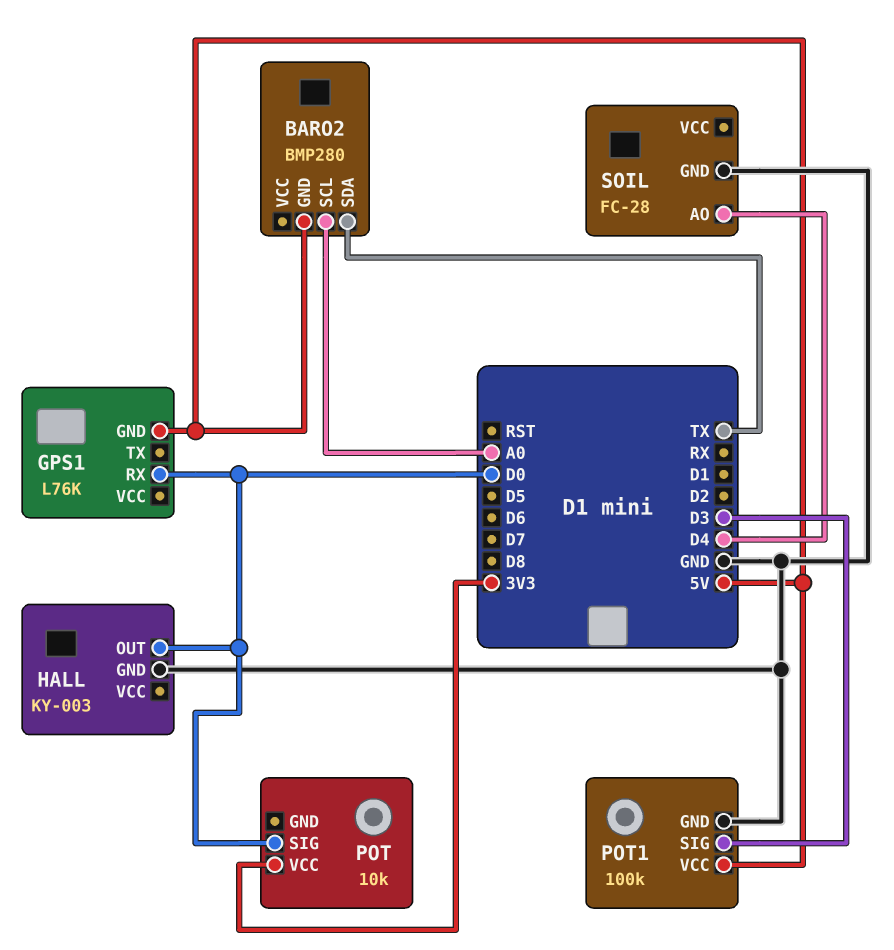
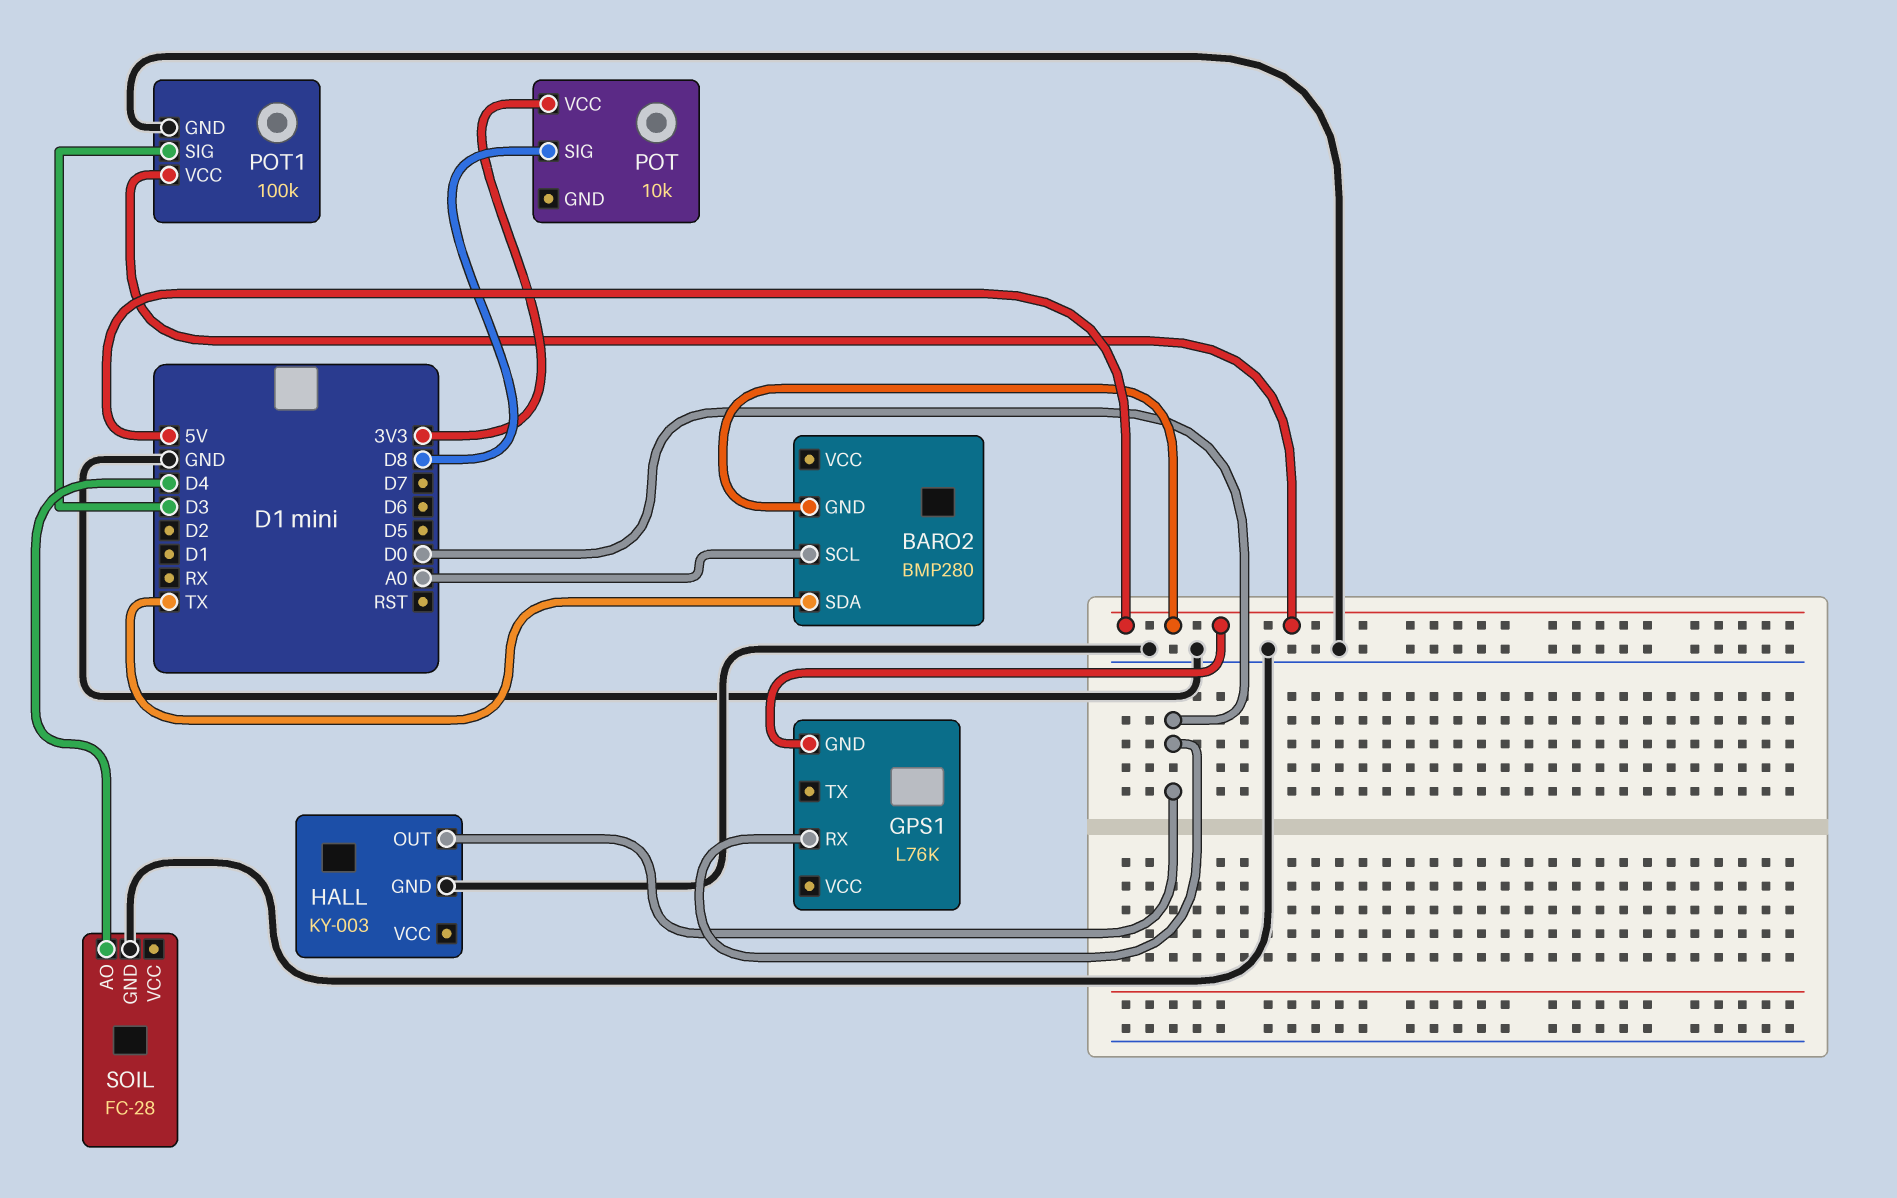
POT pin SIG: D0 -> D8

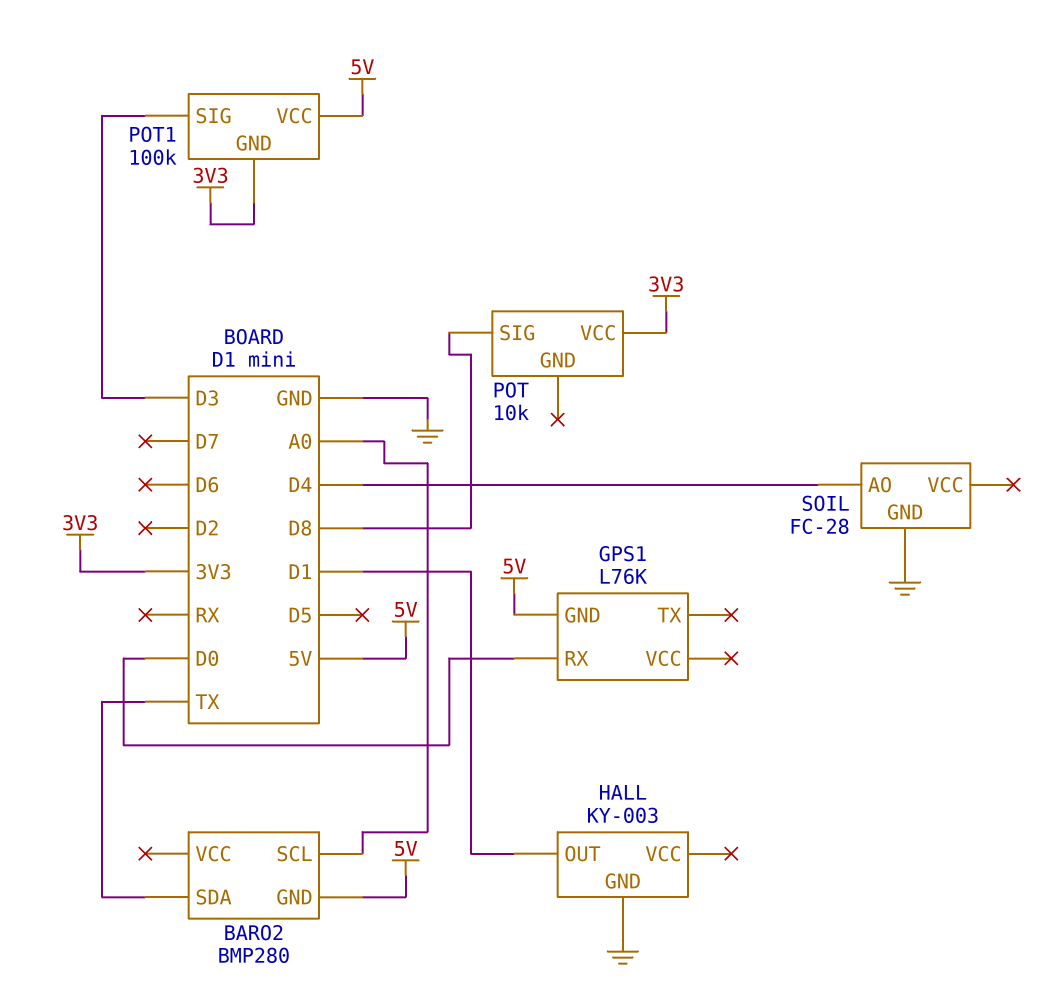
HALL pin OUT: D0 -> D1
POT1 pin GND: GND -> 3V3

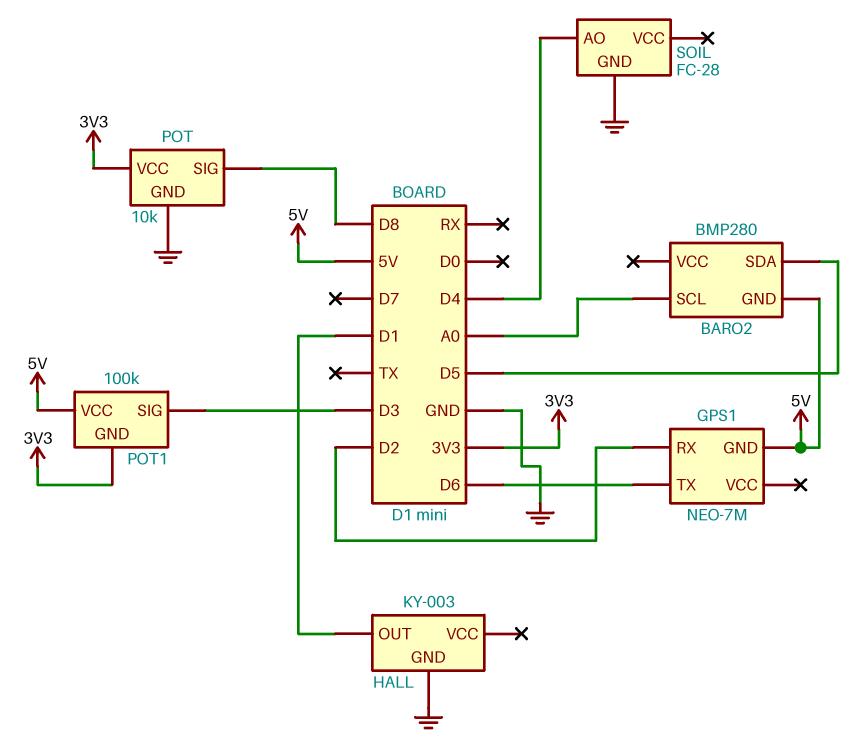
BARO2 pin SDA: TX -> D5
GPS1: L76K -> NEO-7M
GPS1 pin RX: D0 -> D2
GPS1 pin TX: none -> D6
POT pin GND: none -> GND

